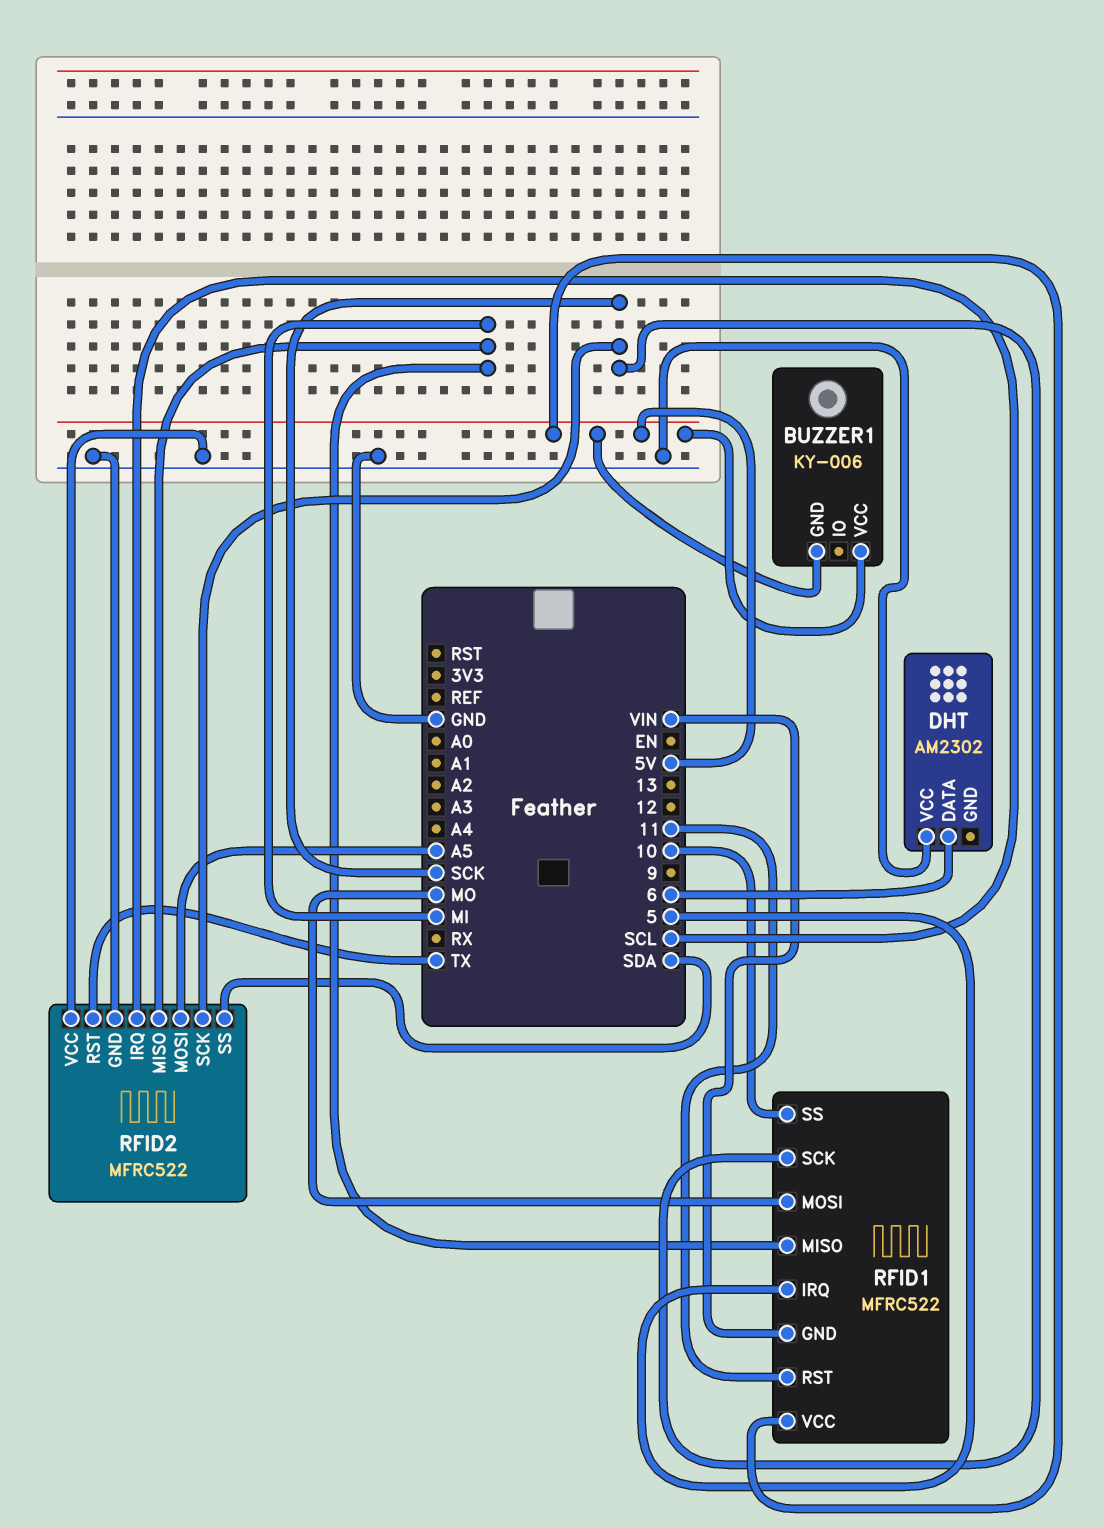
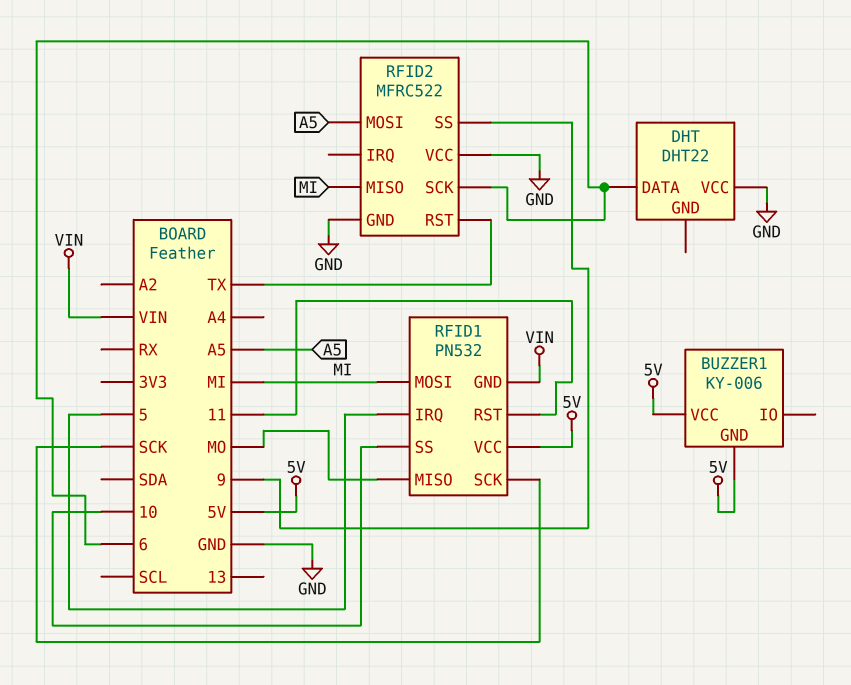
DHT: AM2302 -> DHT22
RFID1: MFRC522 -> PN532
RFID1 pin MISO: MI -> MO
RFID1 pin MOSI: MO -> MI
RFID2 pin IRQ: SCL -> none
RFID2 pin SCK: SCK -> 6
RFID2 pin SS: SDA -> 9

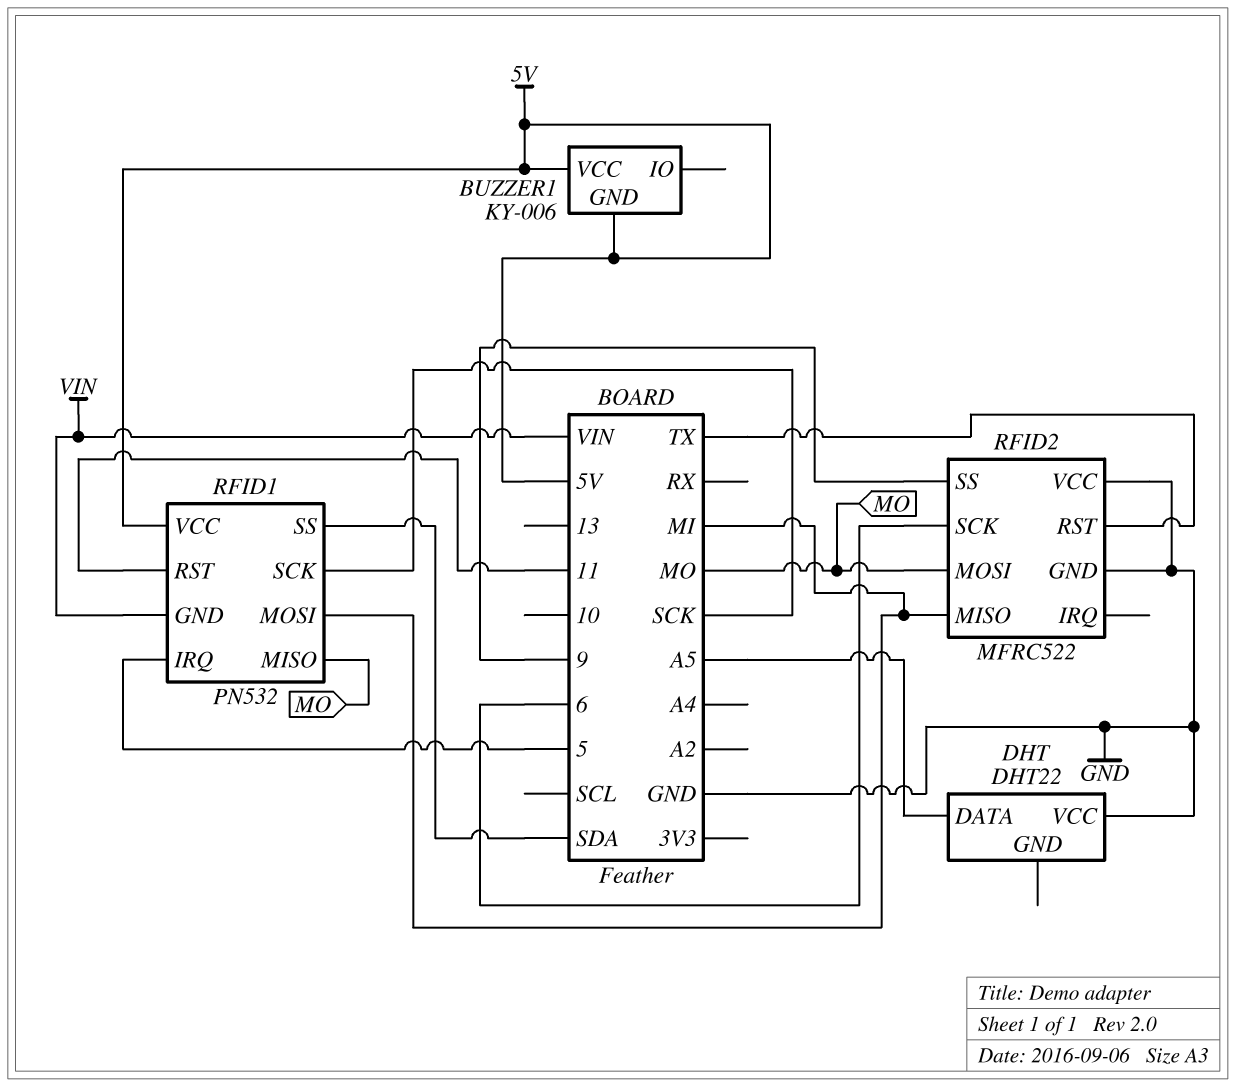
DHT pin DATA: 6 -> A5
RFID1 pin SS: 10 -> SDA
RFID2 pin MOSI: A5 -> MO

